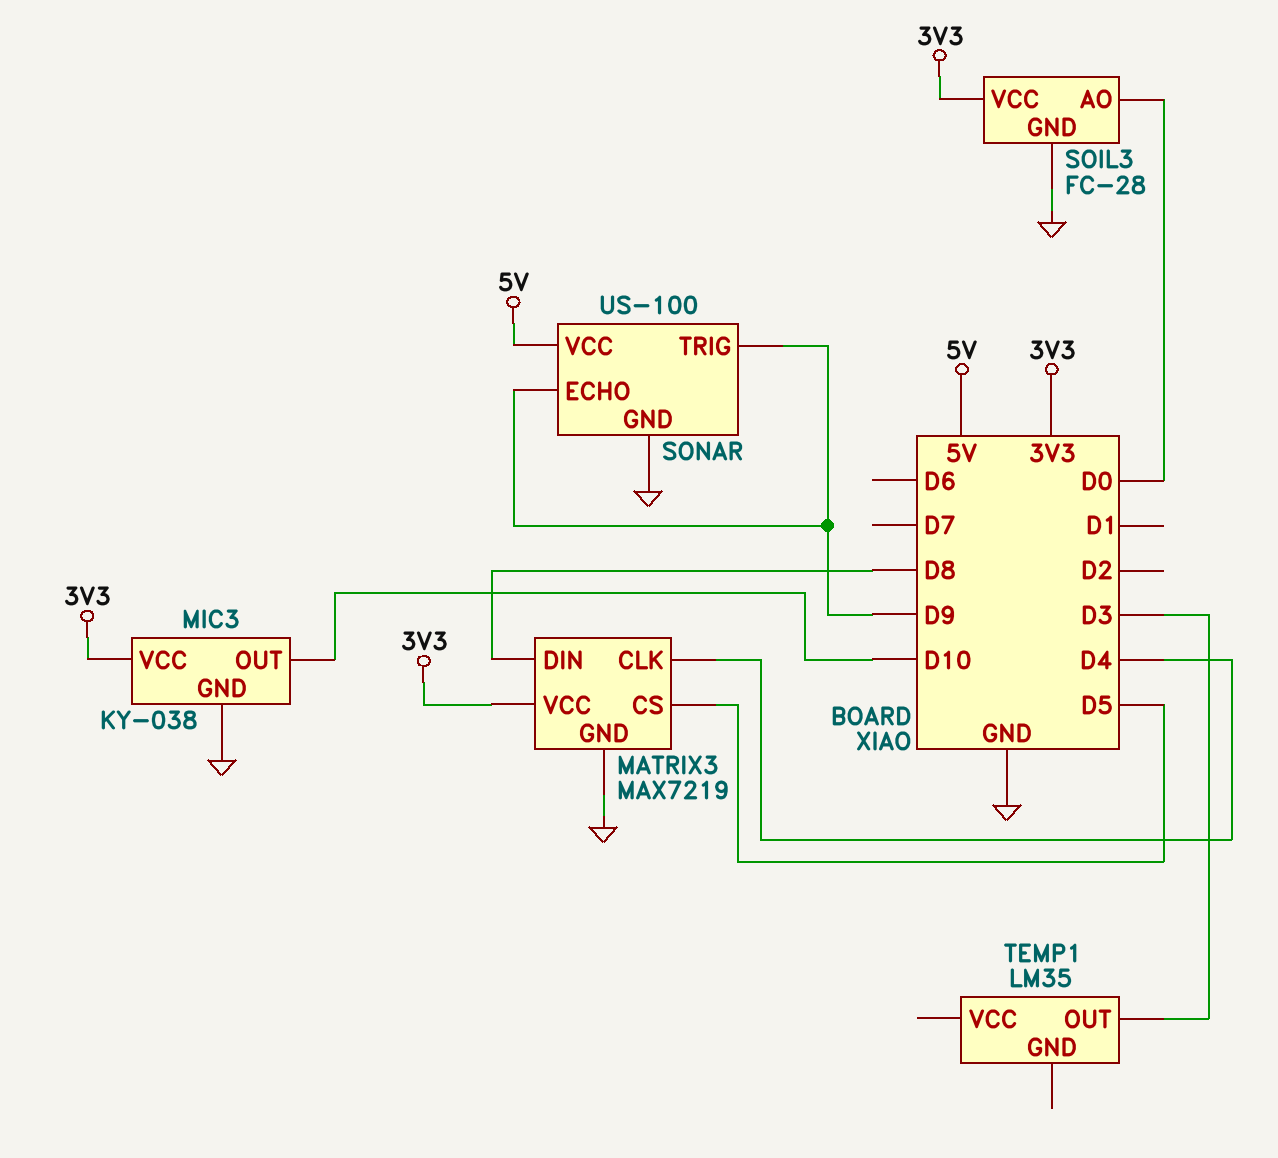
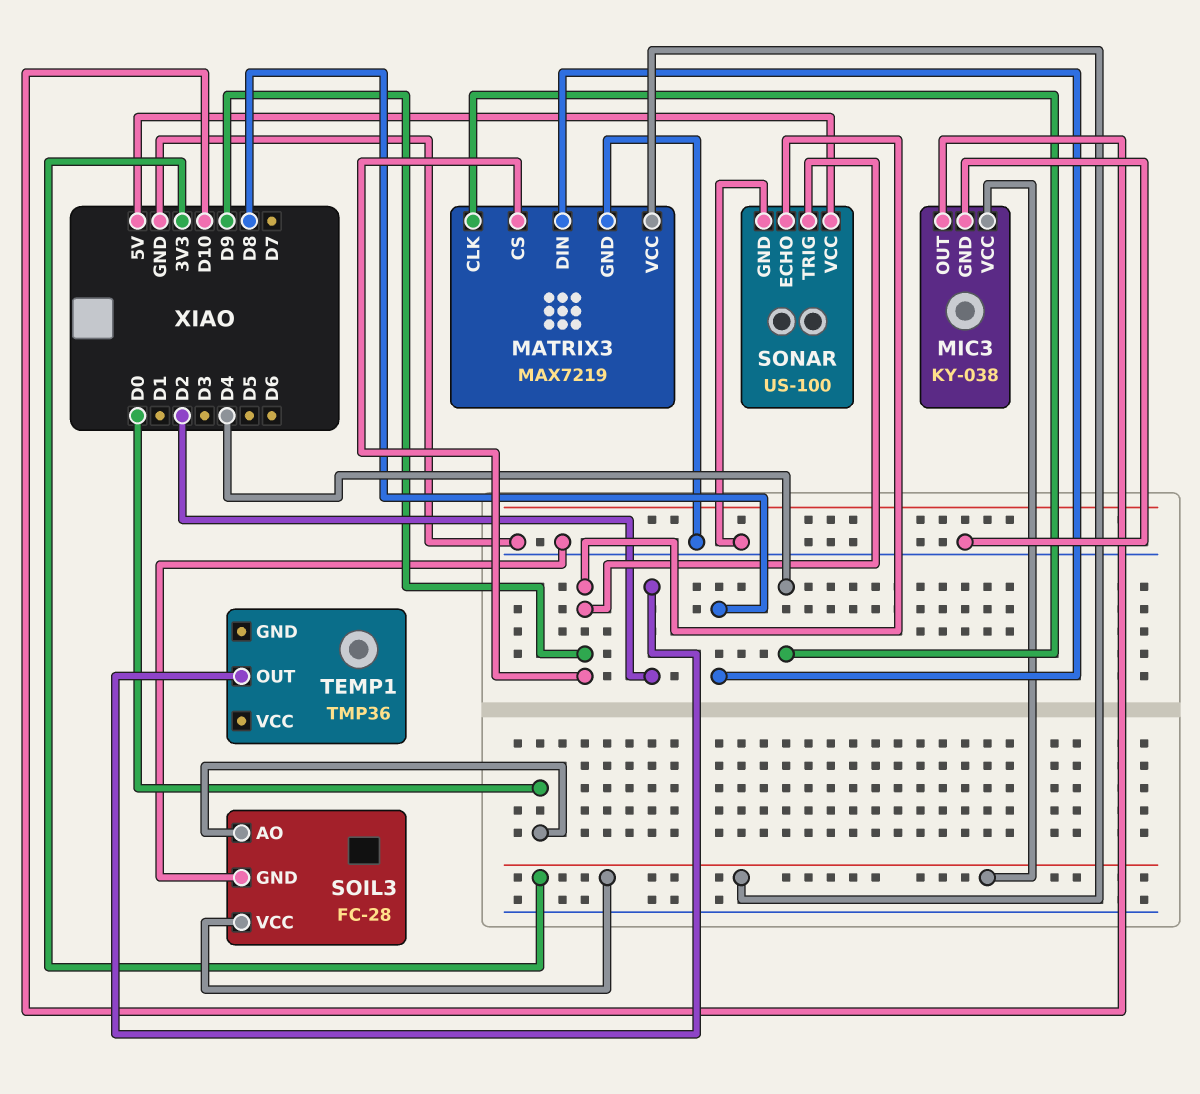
MATRIX3 pin CS: D5 -> D9
TEMP1: LM35 -> TMP36
TEMP1 pin OUT: D3 -> D2

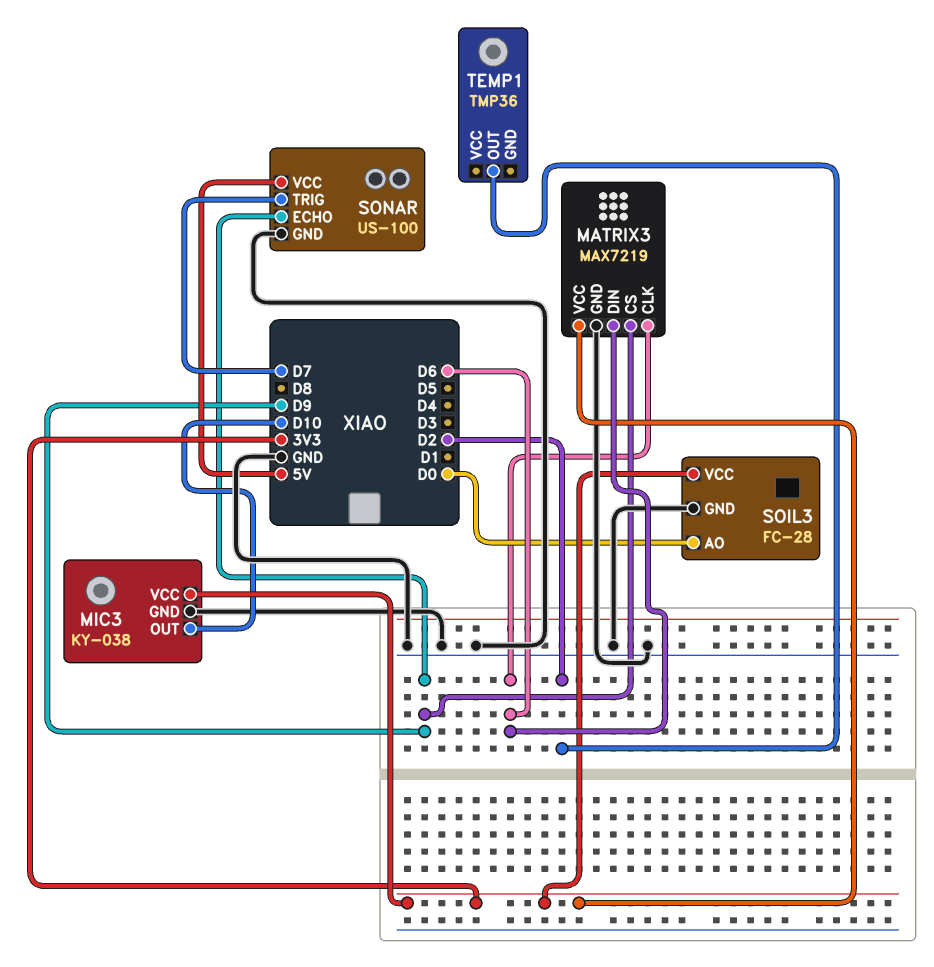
MATRIX3 pin CLK: D4 -> D6
MATRIX3 pin DIN: D8 -> D6
SONAR pin TRIG: D9 -> D7

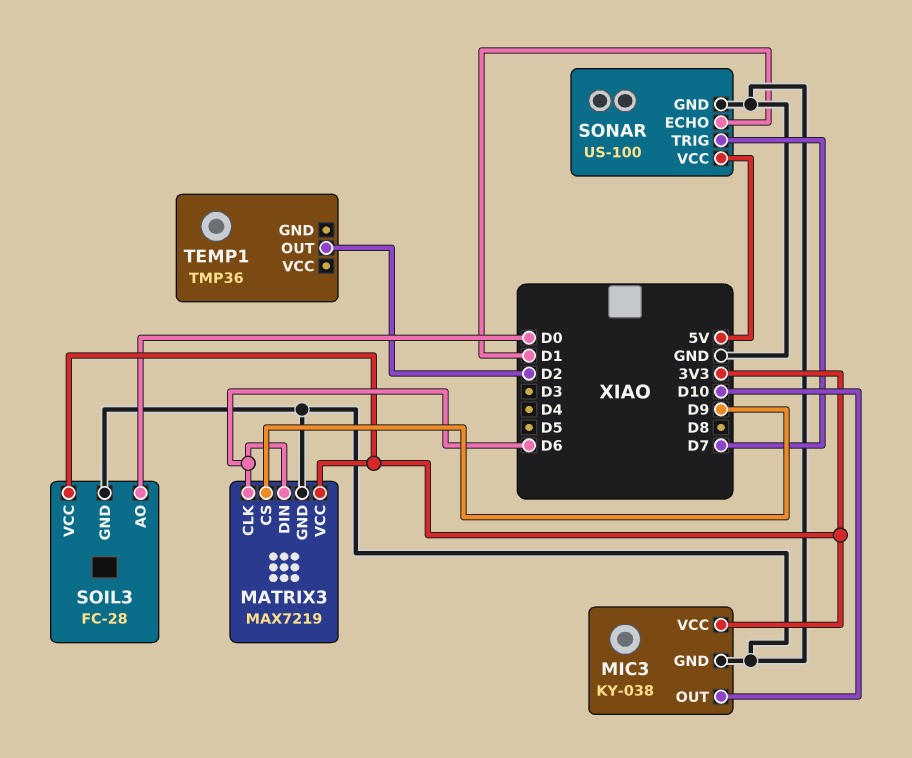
SONAR pin ECHO: D9 -> D1

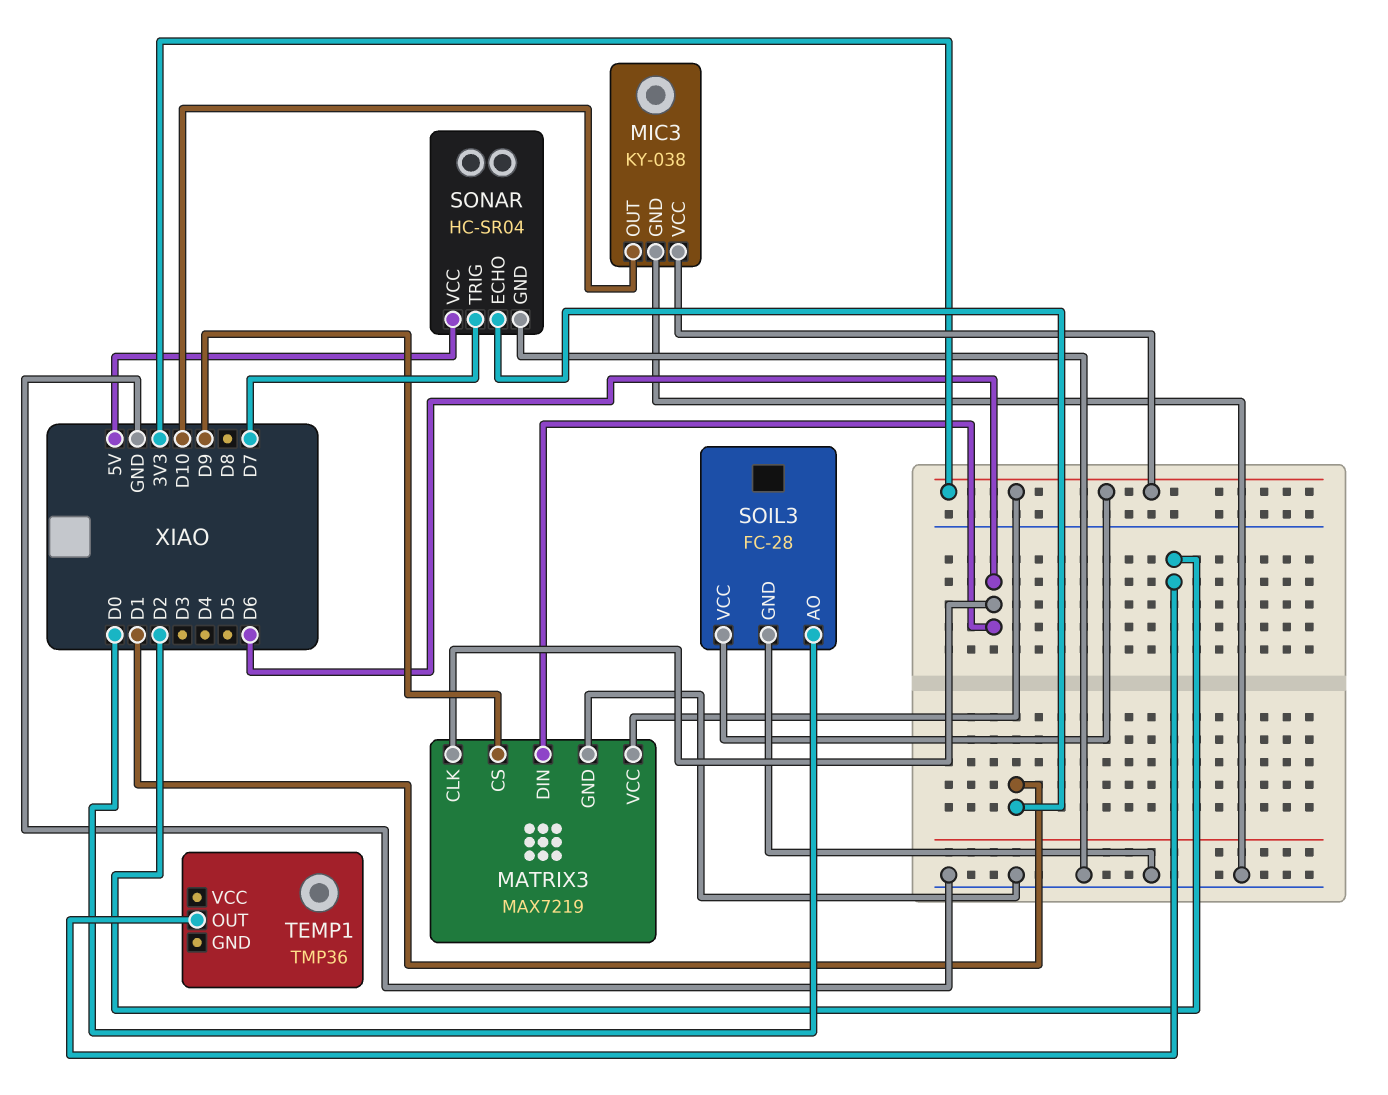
SONAR: US-100 -> HC-SR04

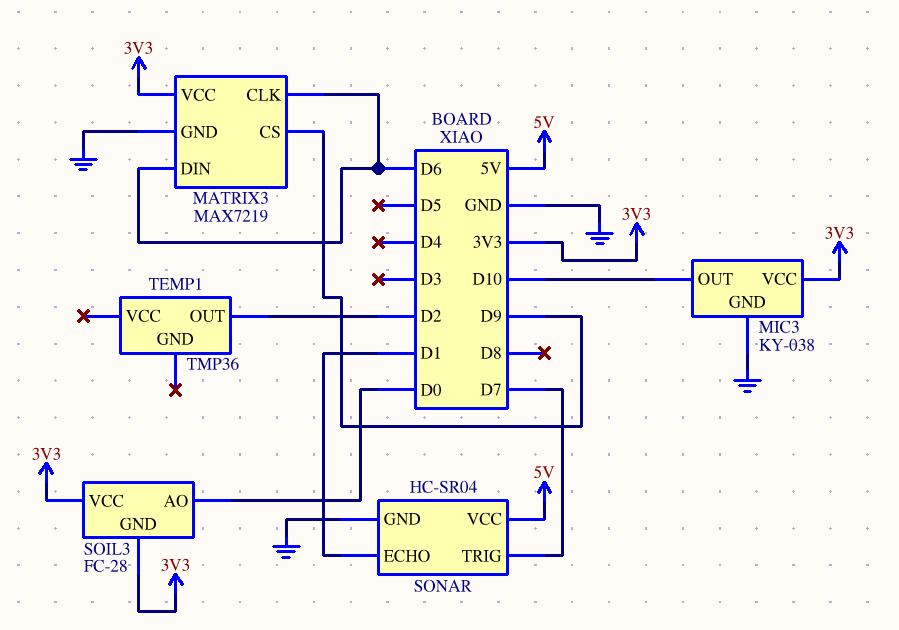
SOIL3 pin GND: GND -> 3V3

